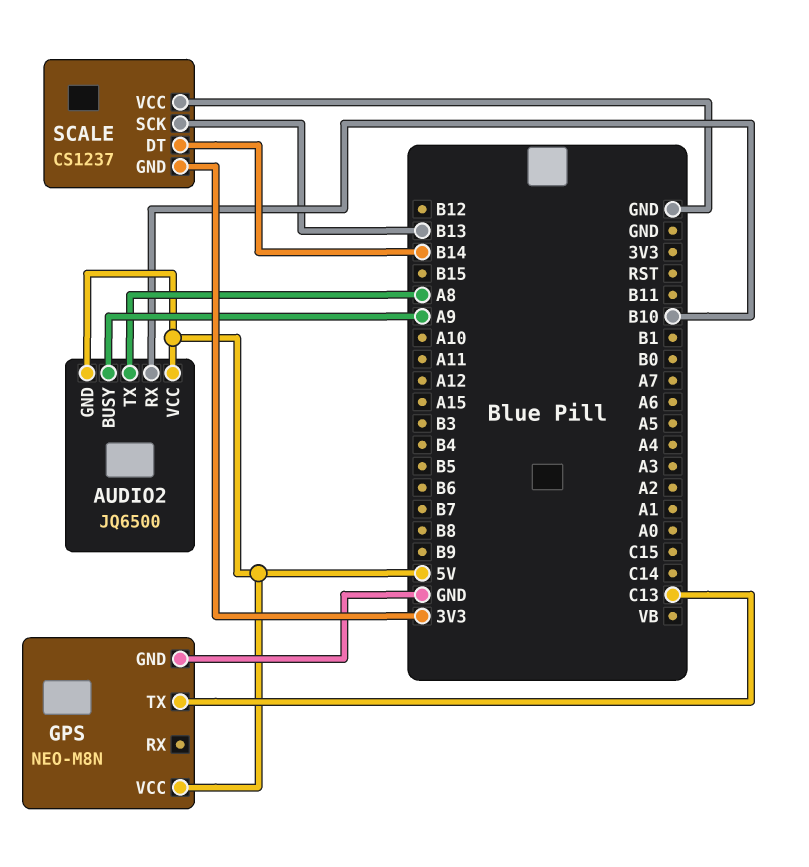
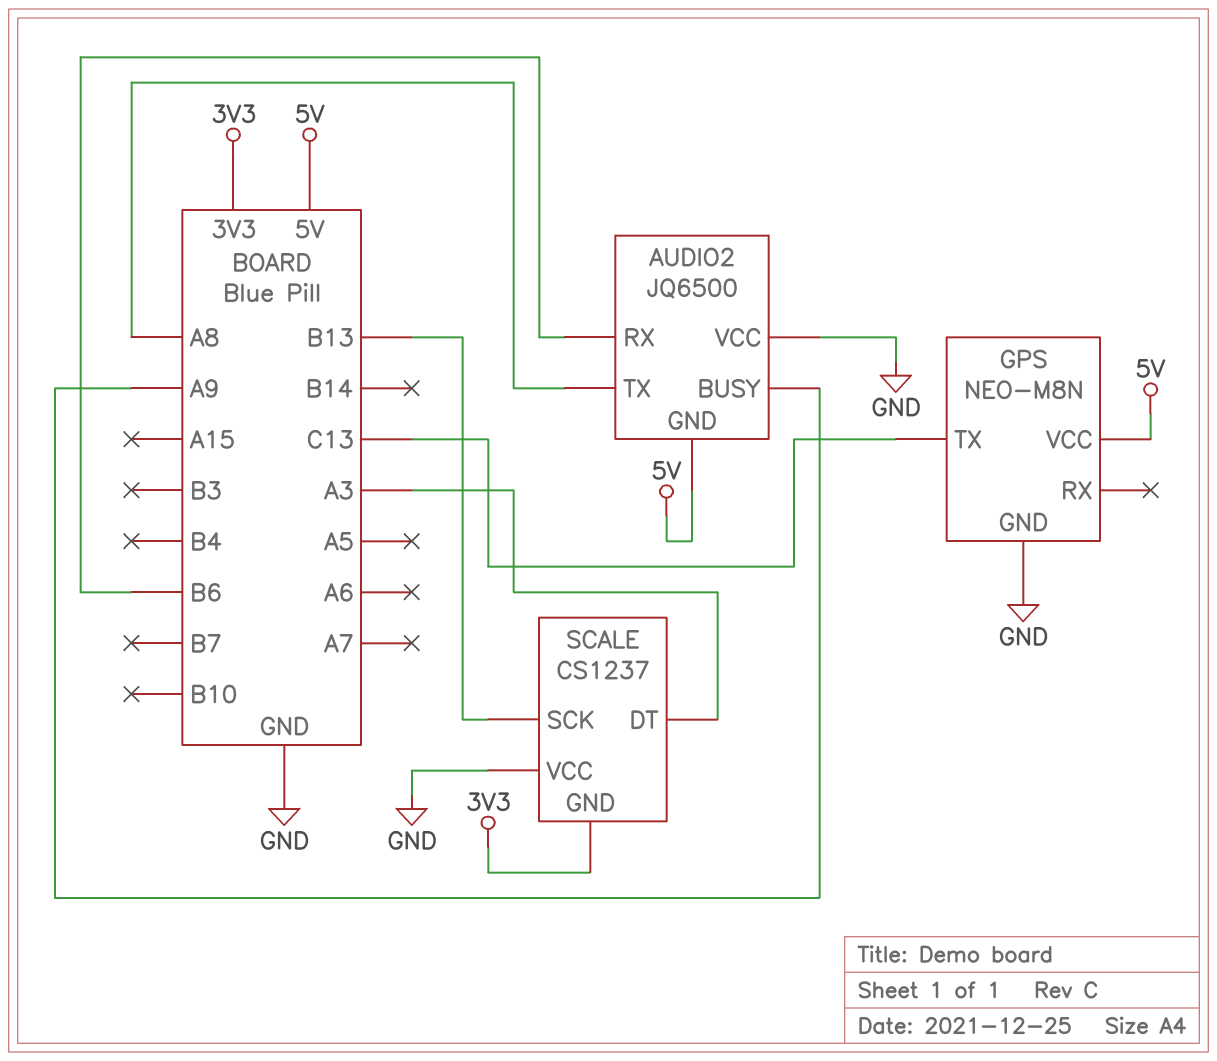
AUDIO2 pin RX: B10 -> B6
AUDIO2 pin VCC: 5V -> GND
SCALE pin DT: B14 -> A3

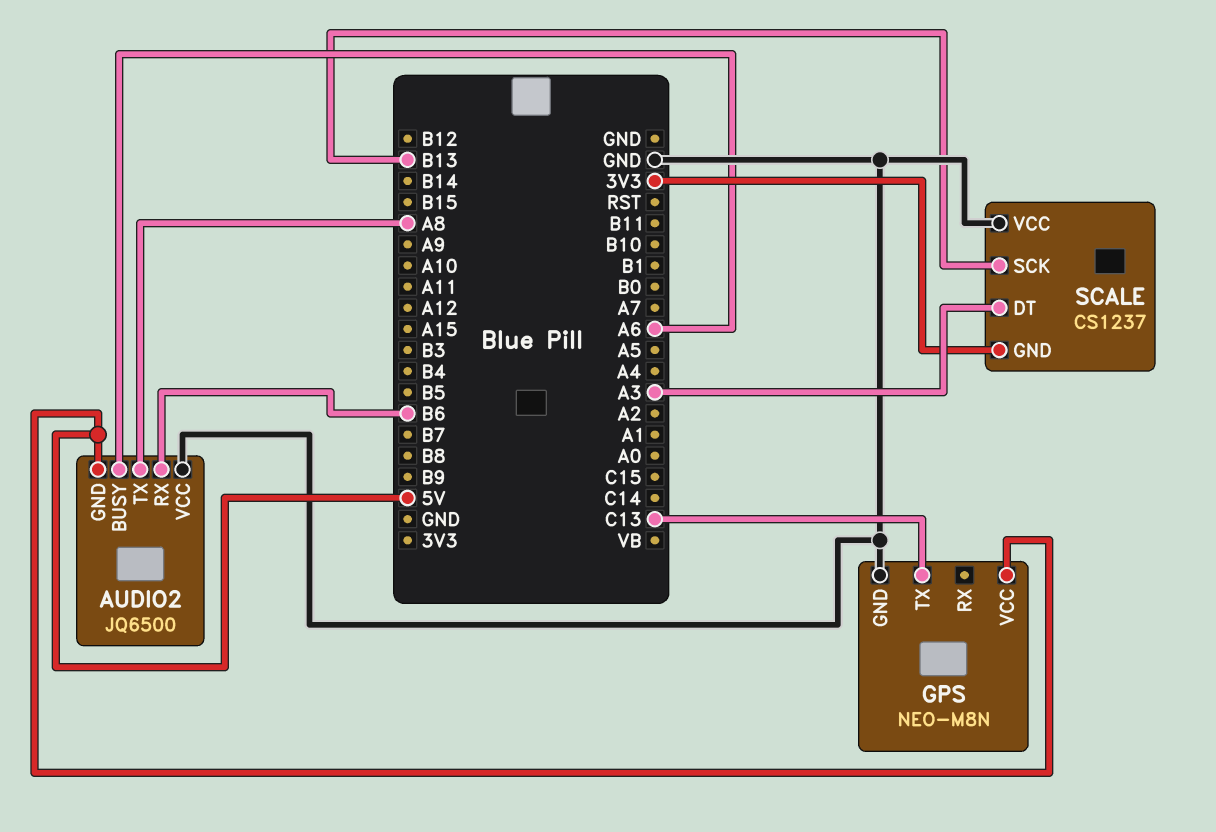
AUDIO2 pin BUSY: A9 -> A6

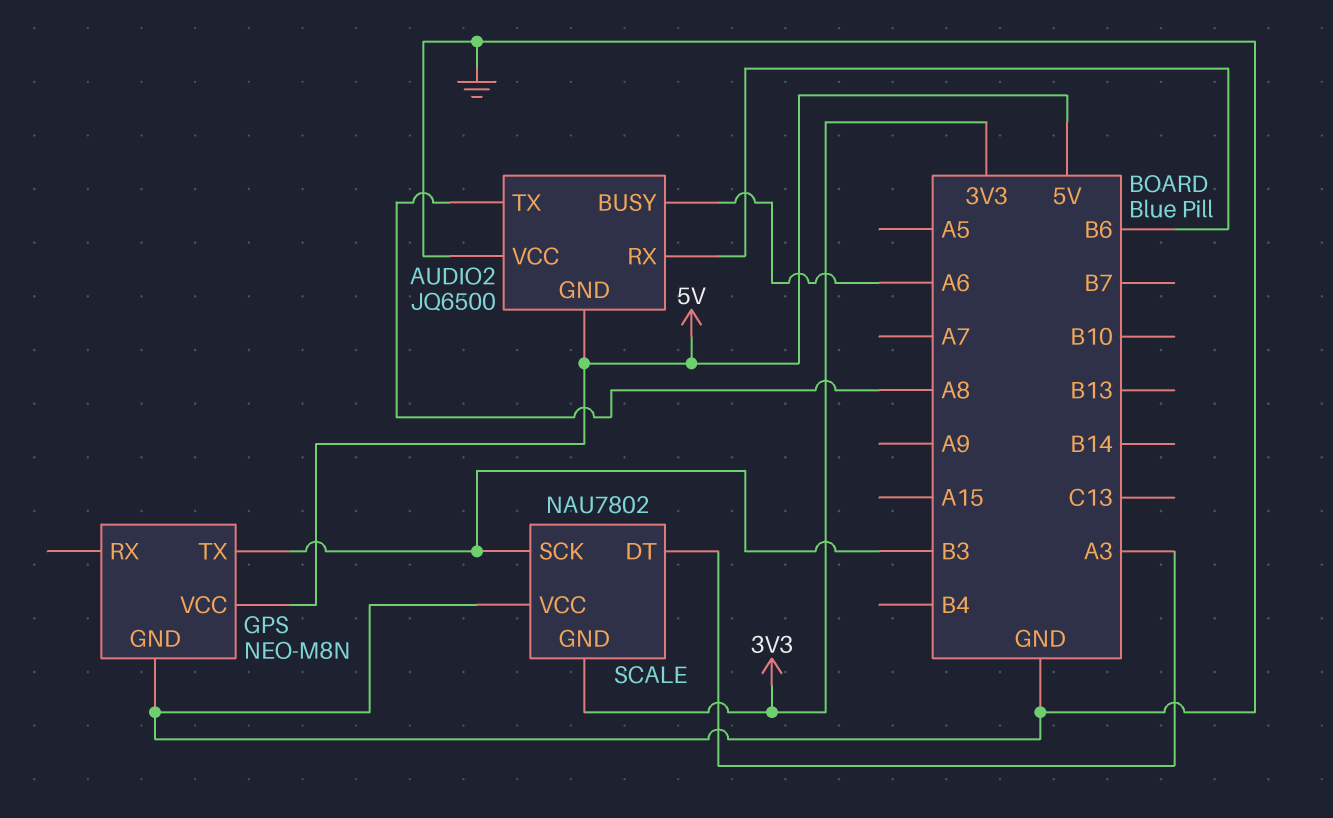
GPS pin TX: C13 -> B3
SCALE: CS1237 -> NAU7802
SCALE pin SCK: B13 -> B3

